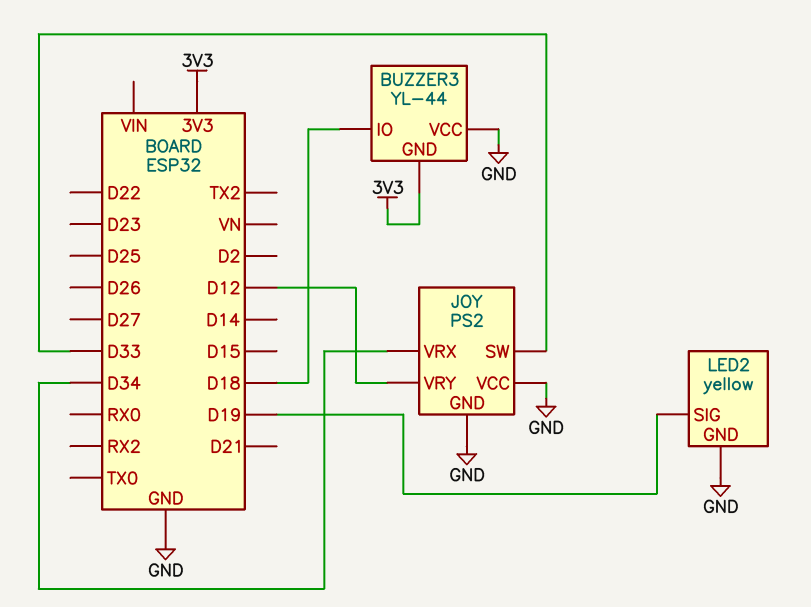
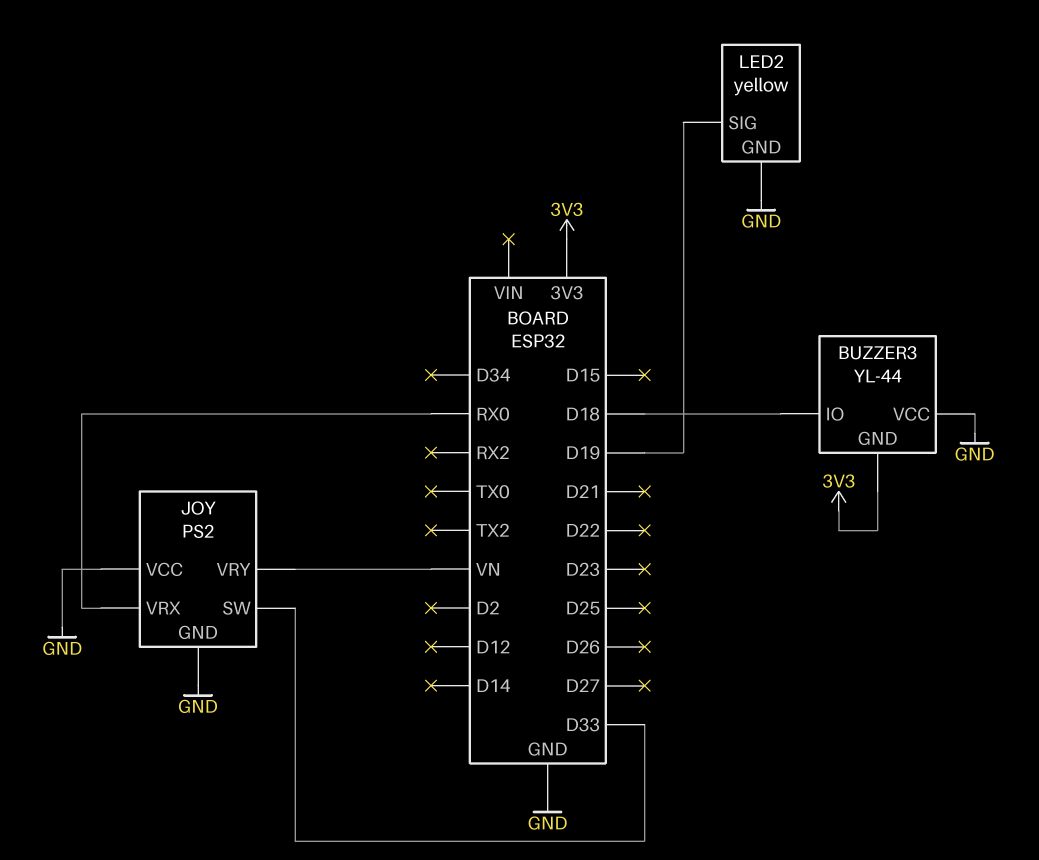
JOY pin VRX: D34 -> RX0
JOY pin VRY: D12 -> VN

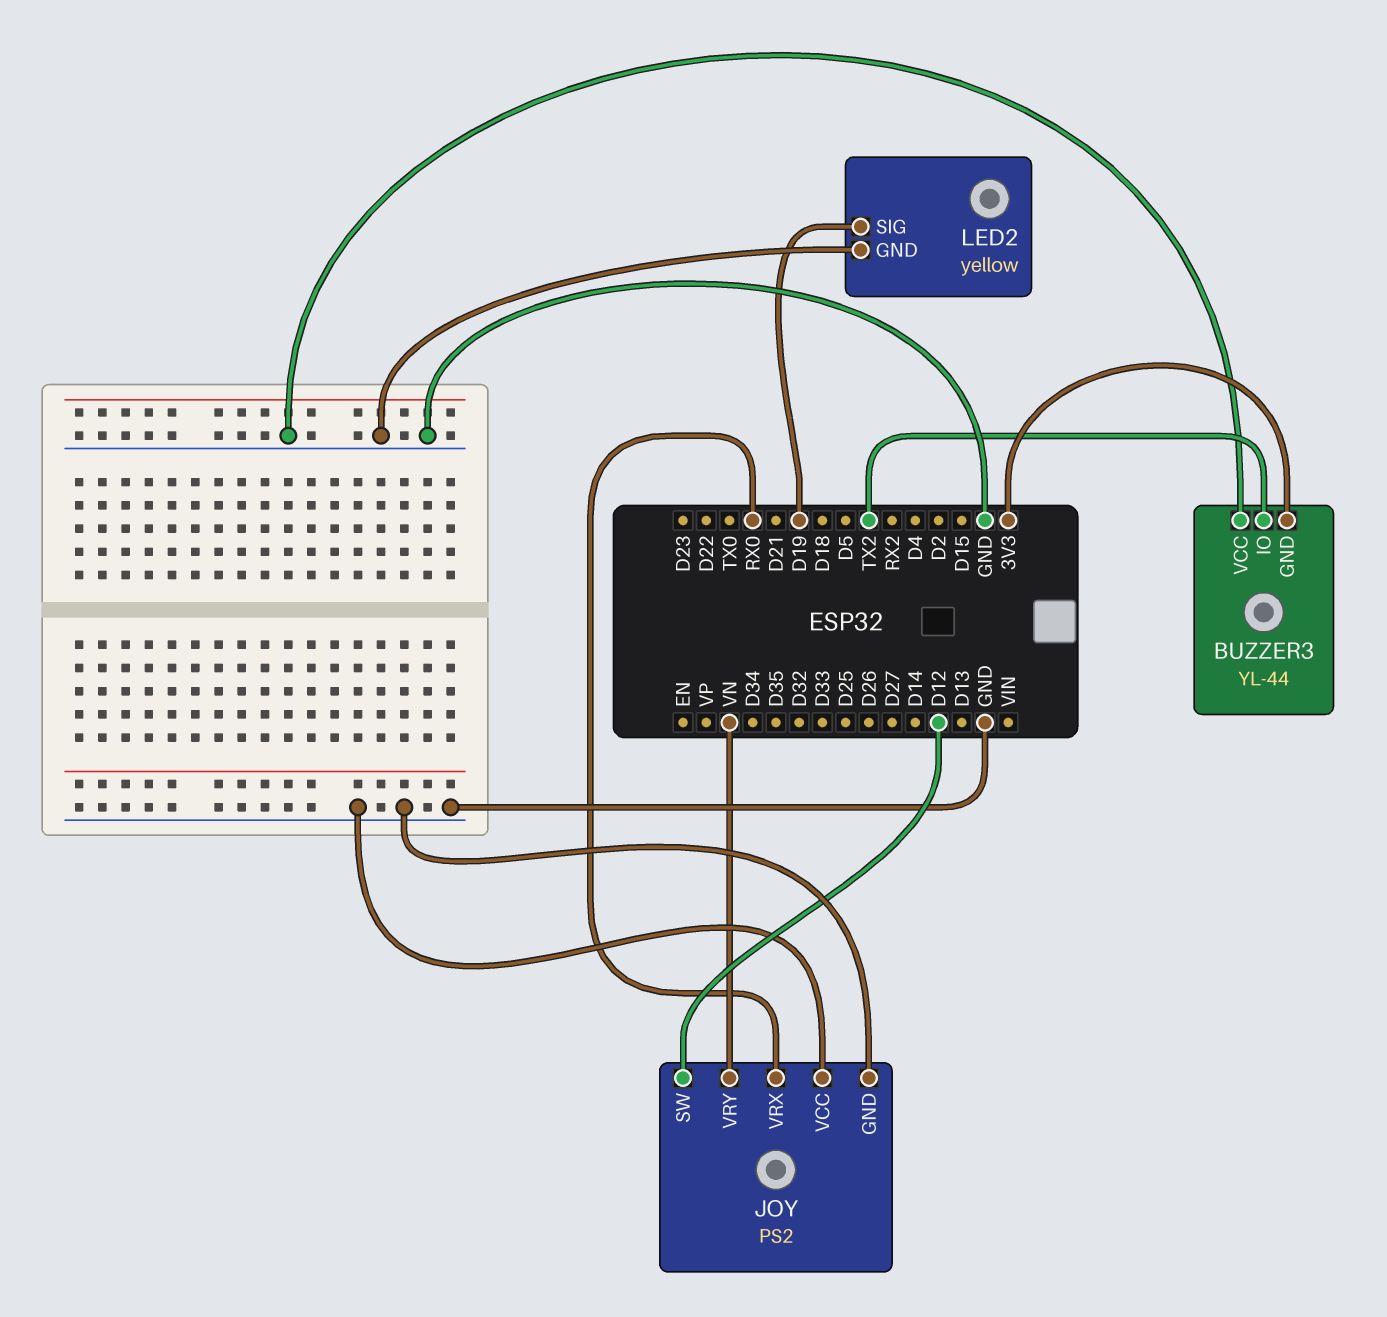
BUZZER3 pin IO: D18 -> TX2
JOY pin SW: D33 -> D12

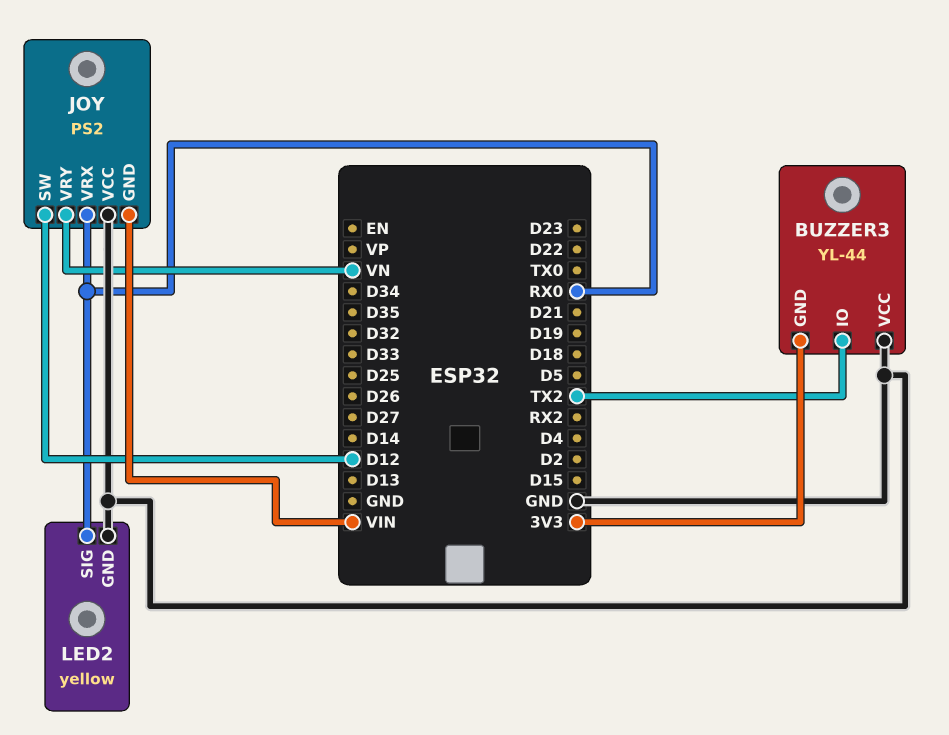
JOY pin GND: GND -> VIN
LED2 pin SIG: D19 -> RX0

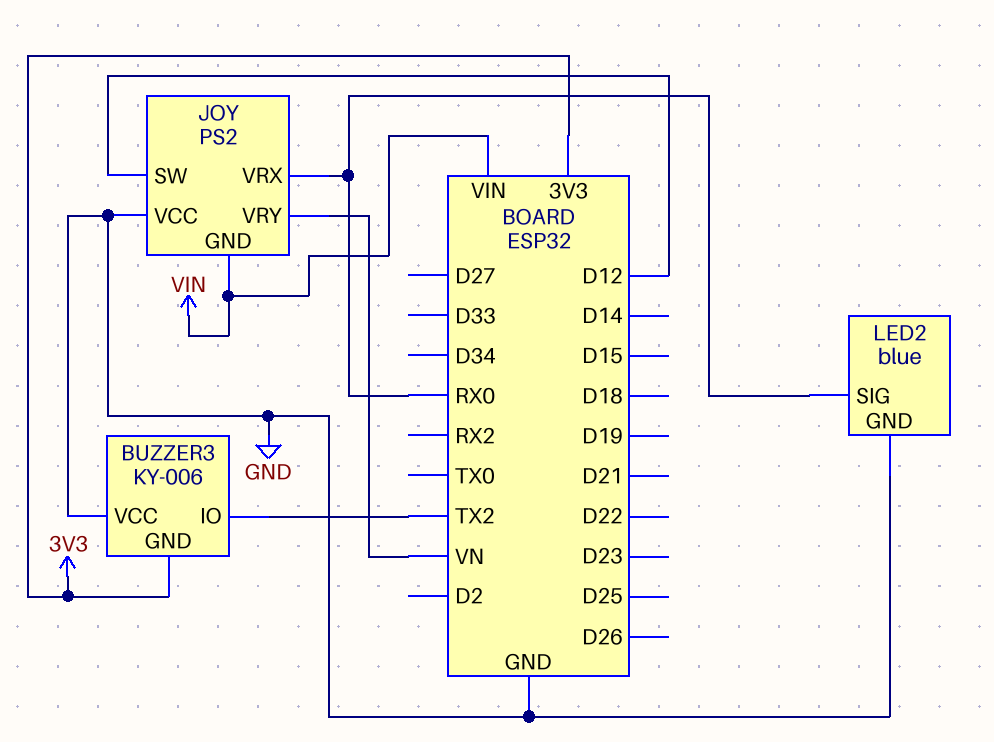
BUZZER3: YL-44 -> KY-006
LED2: yellow -> blue

